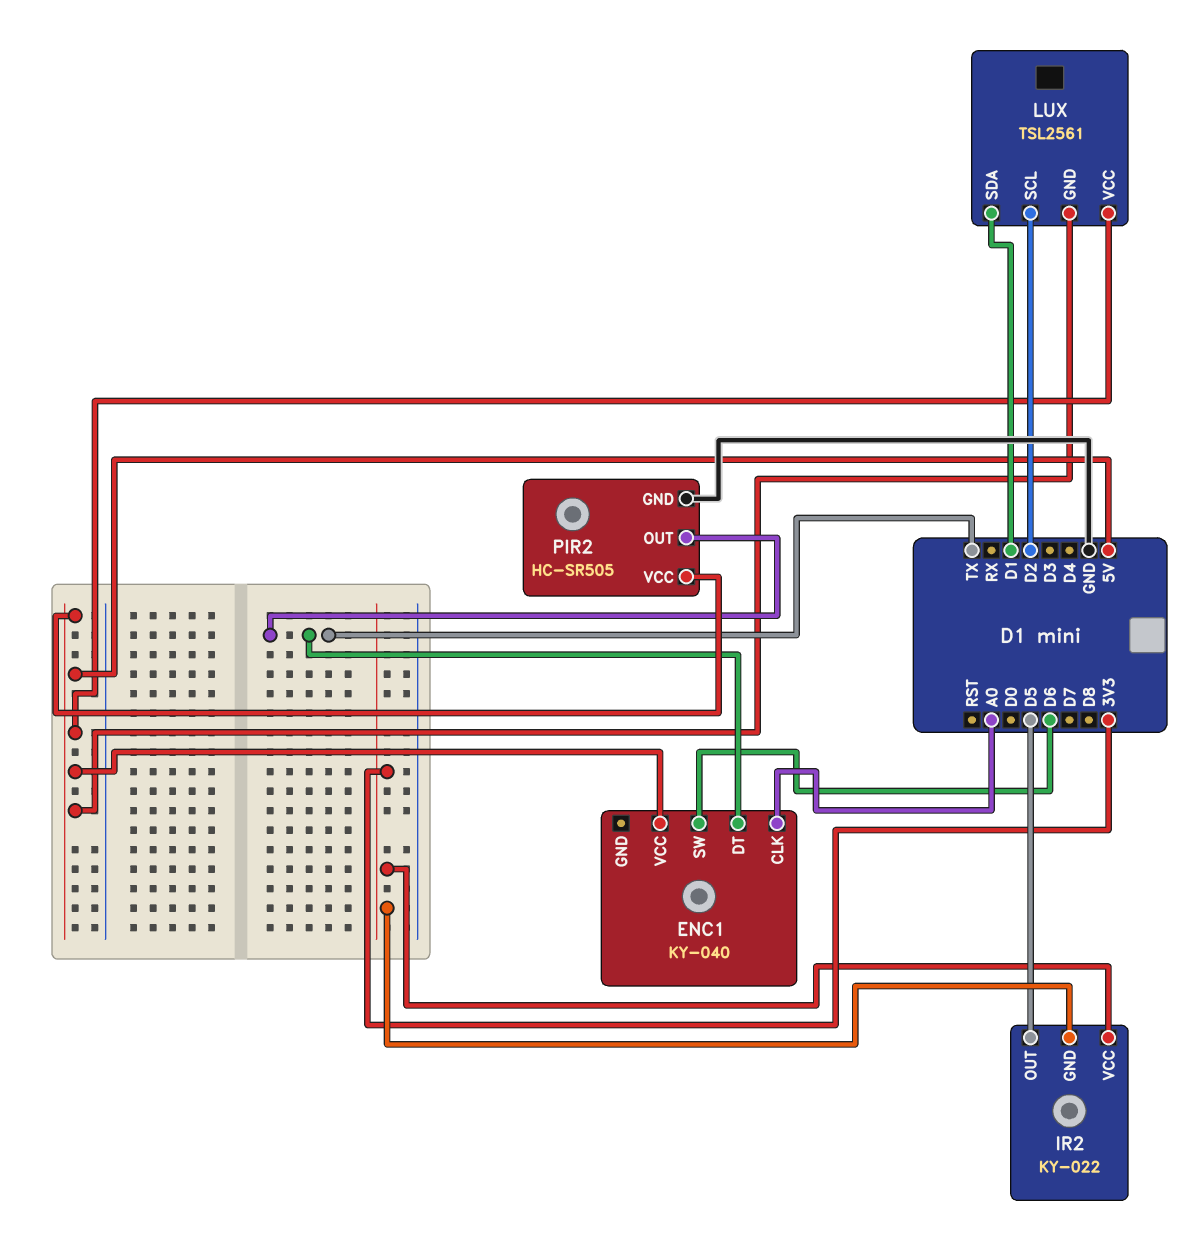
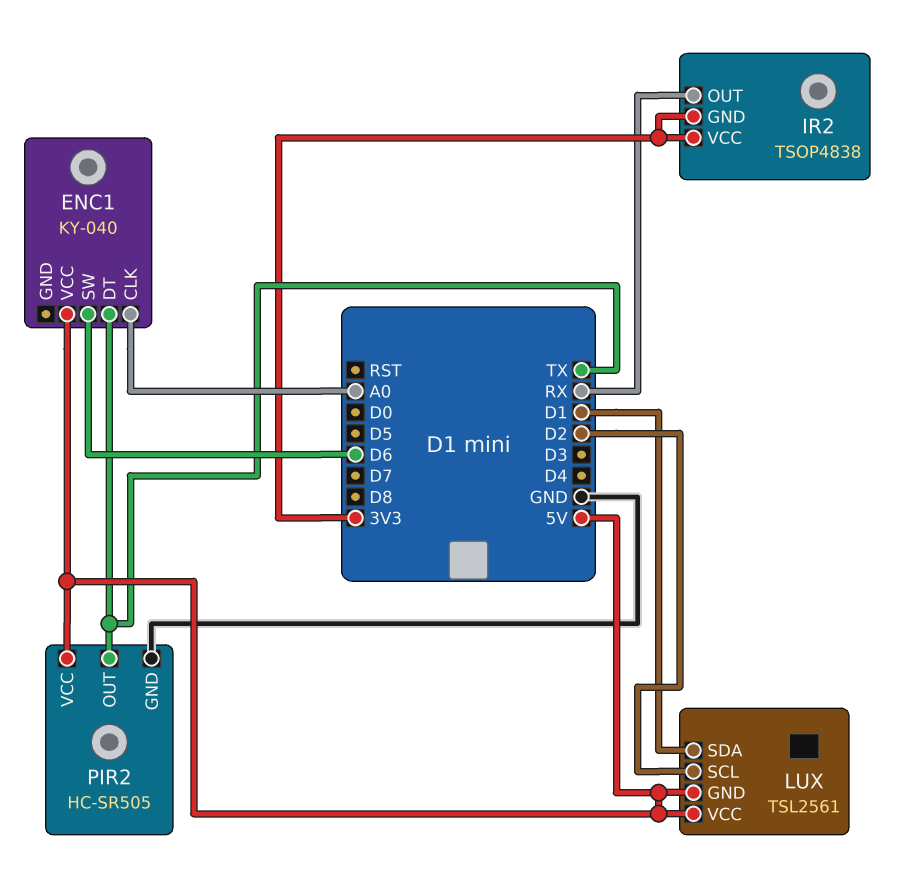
IR2: KY-022 -> TSOP4838
IR2 pin OUT: D5 -> RX

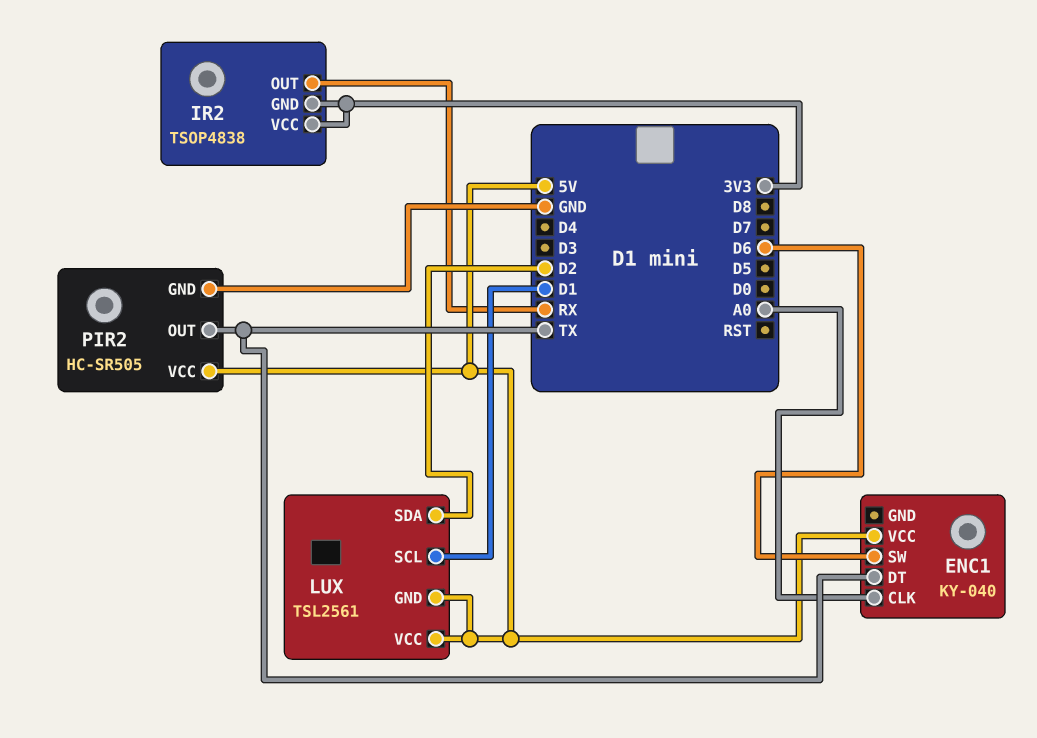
LUX pin SCL: D2 -> D1
LUX pin SDA: D1 -> D2

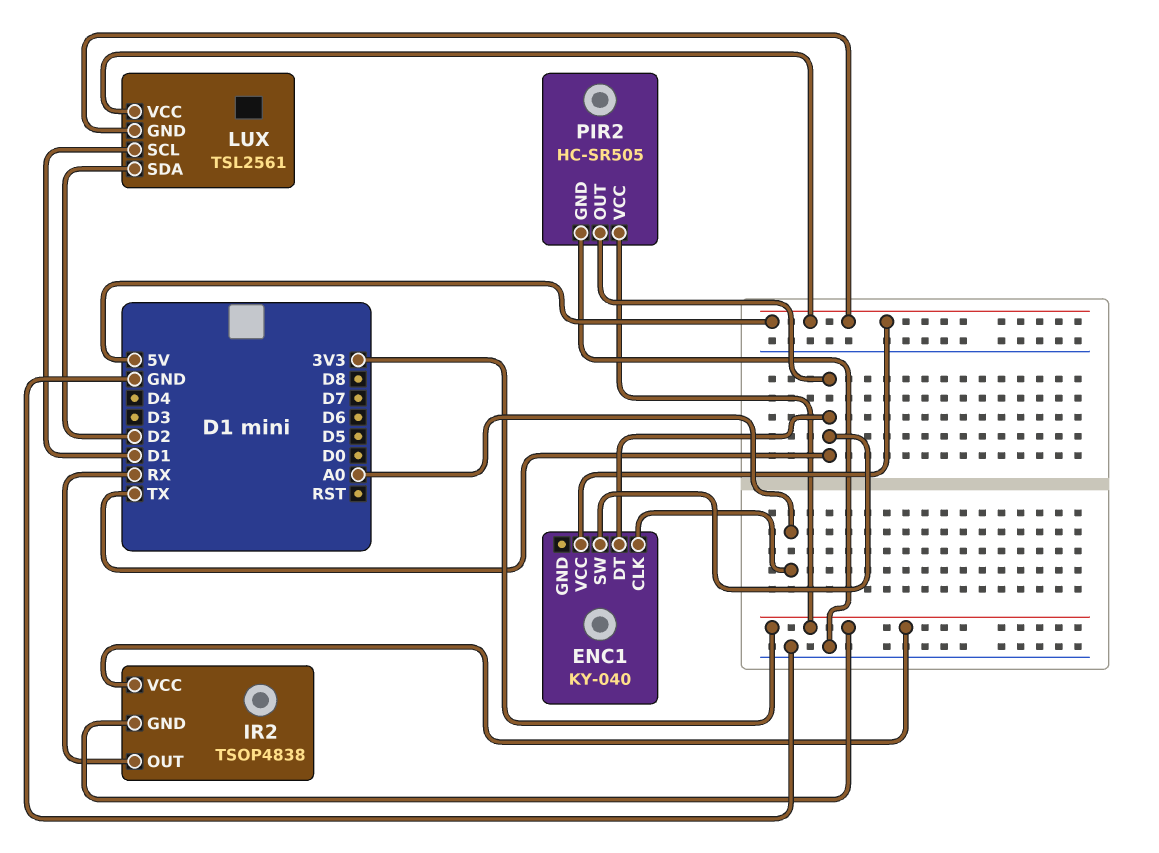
ENC1 pin SW: D6 -> TX
PIR2 pin VCC: 5V -> 3V3

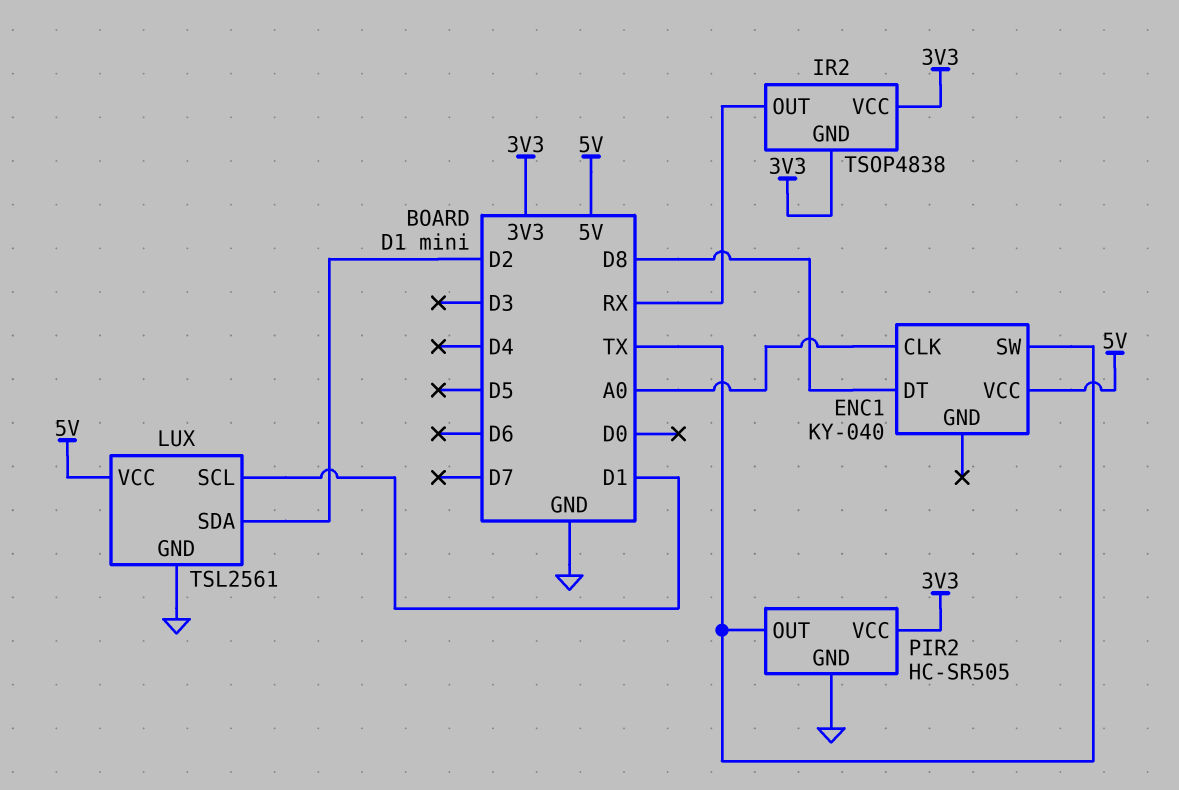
ENC1 pin DT: TX -> D8
LUX pin GND: 5V -> GND

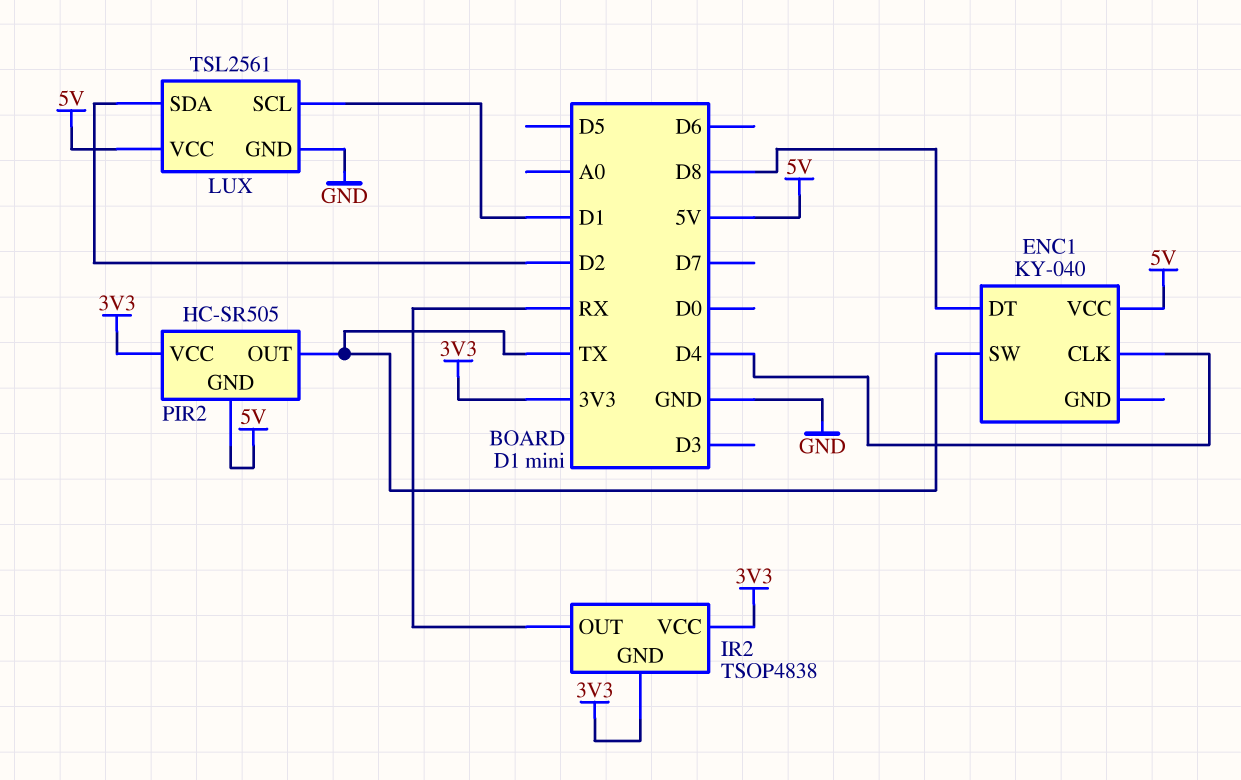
ENC1 pin CLK: A0 -> D4
PIR2 pin GND: GND -> 5V

